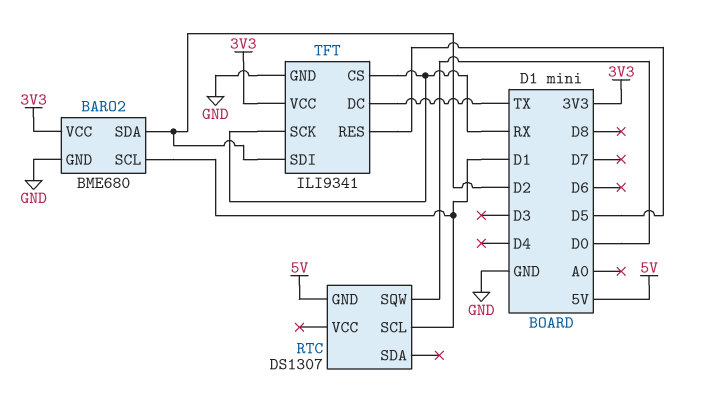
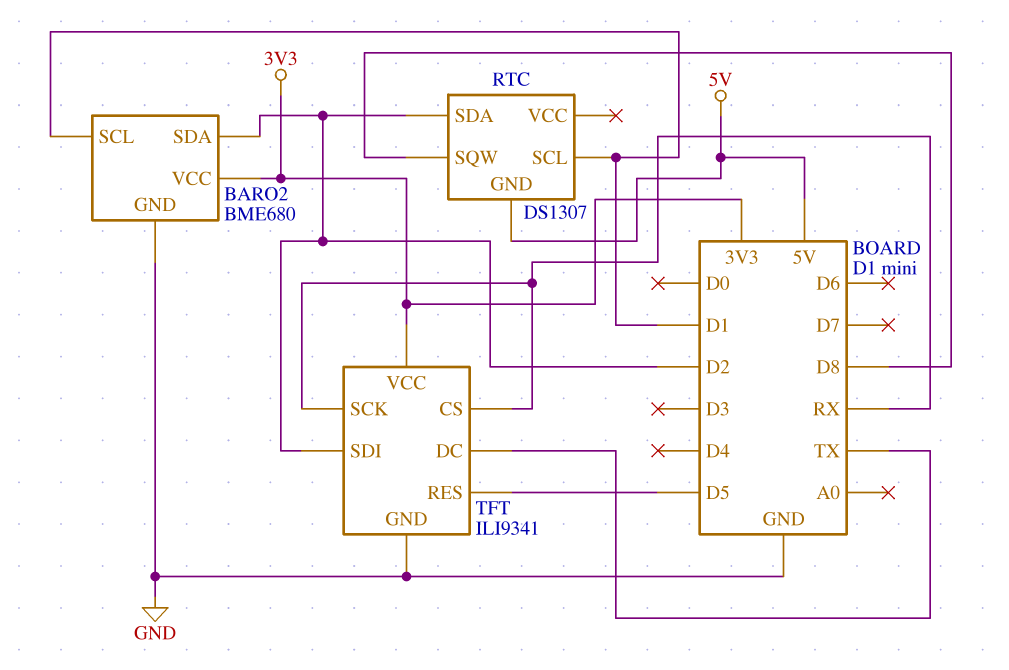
RTC pin SDA: none -> D2
RTC pin SQW: D0 -> D8

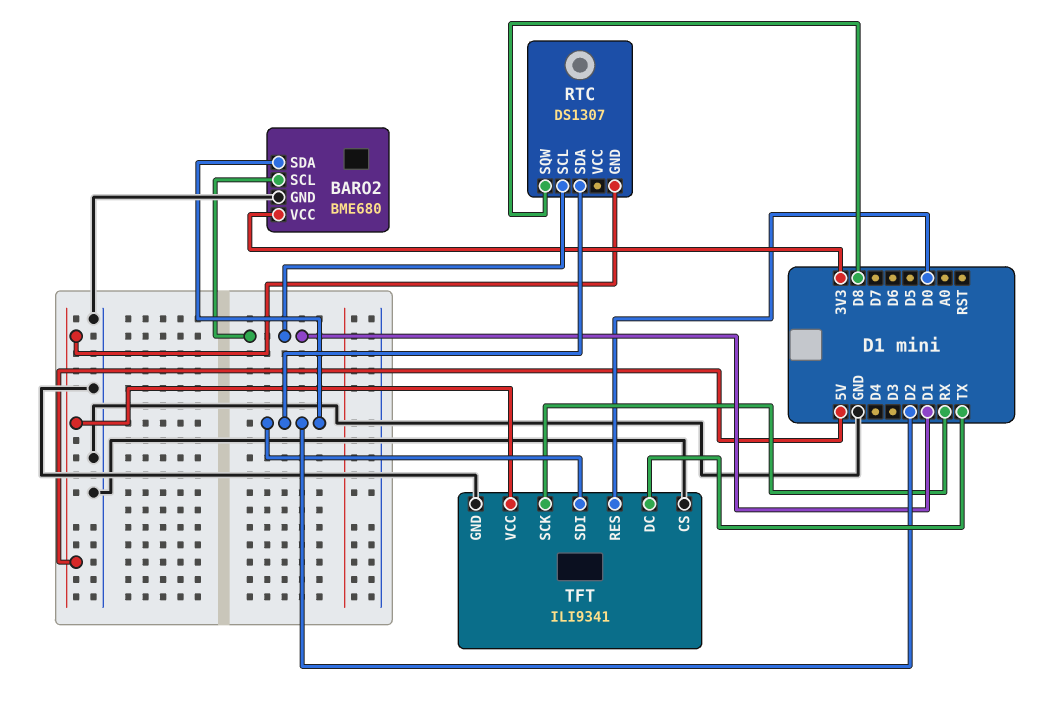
TFT pin CS: RX -> GND
TFT pin RES: D5 -> D0
TFT pin VCC: 3V3 -> 5V

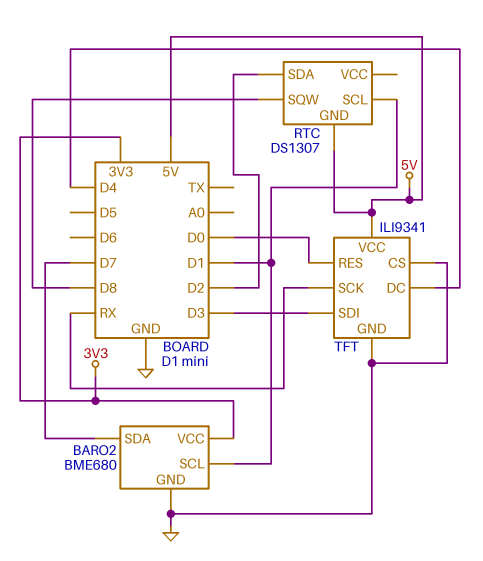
BARO2 pin SDA: D2 -> D7
TFT pin DC: TX -> D4
TFT pin SDI: D2 -> D3

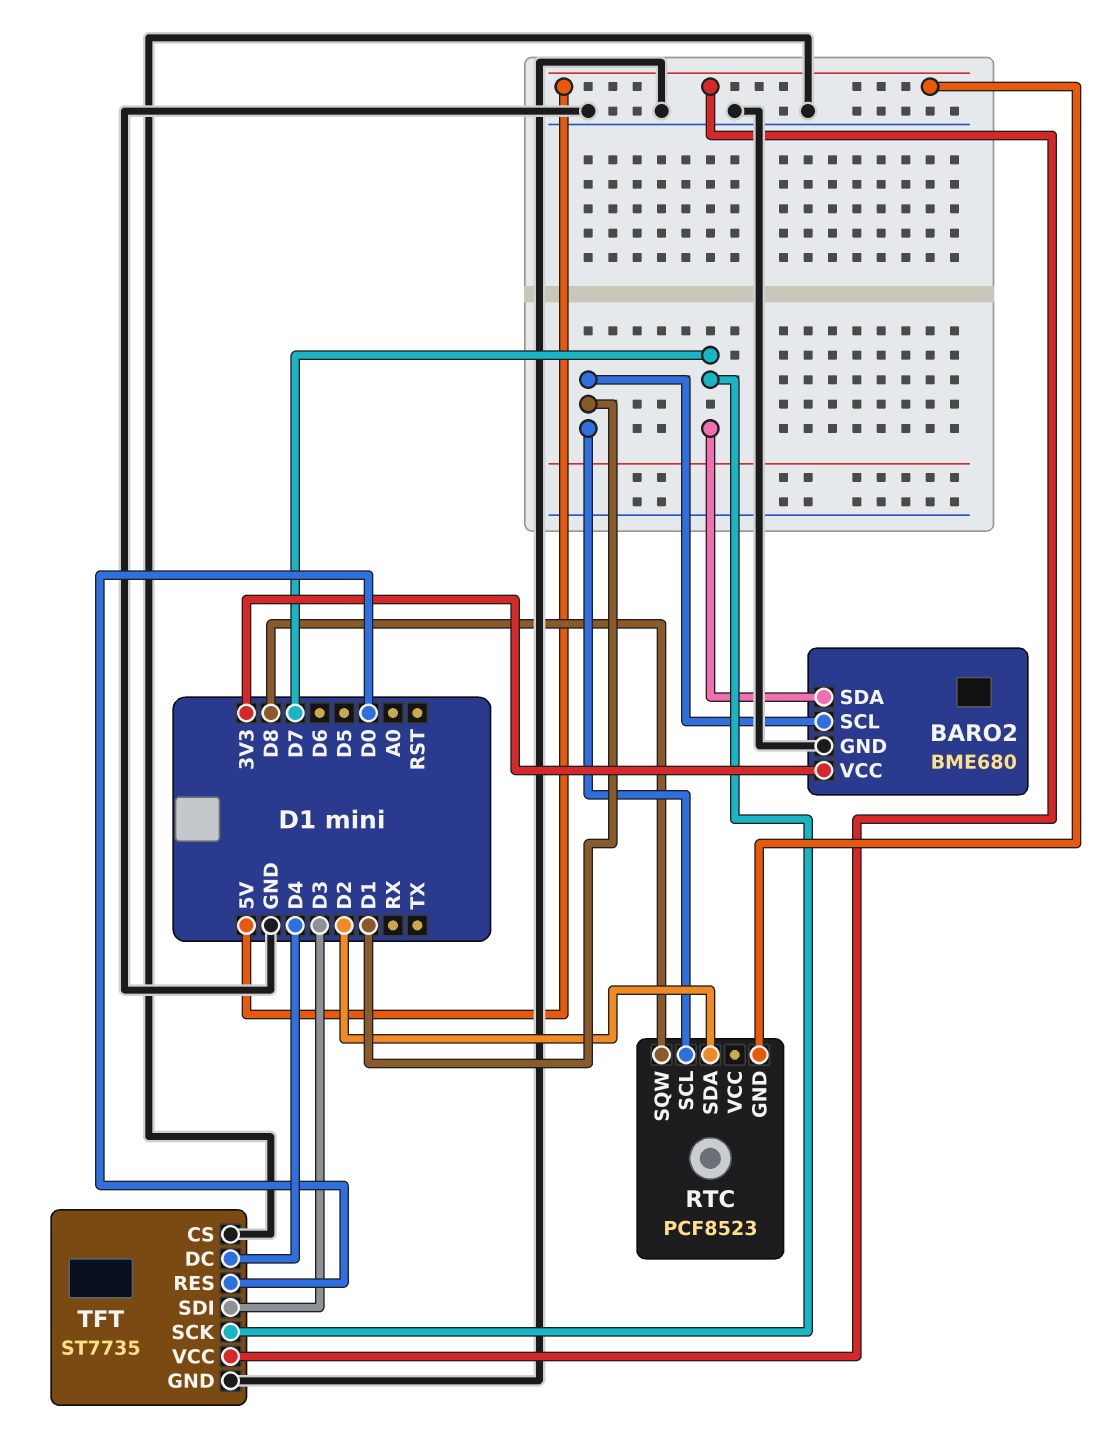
RTC: DS1307 -> PCF8523
TFT: ILI9341 -> ST7735
TFT pin SCK: RX -> D7

